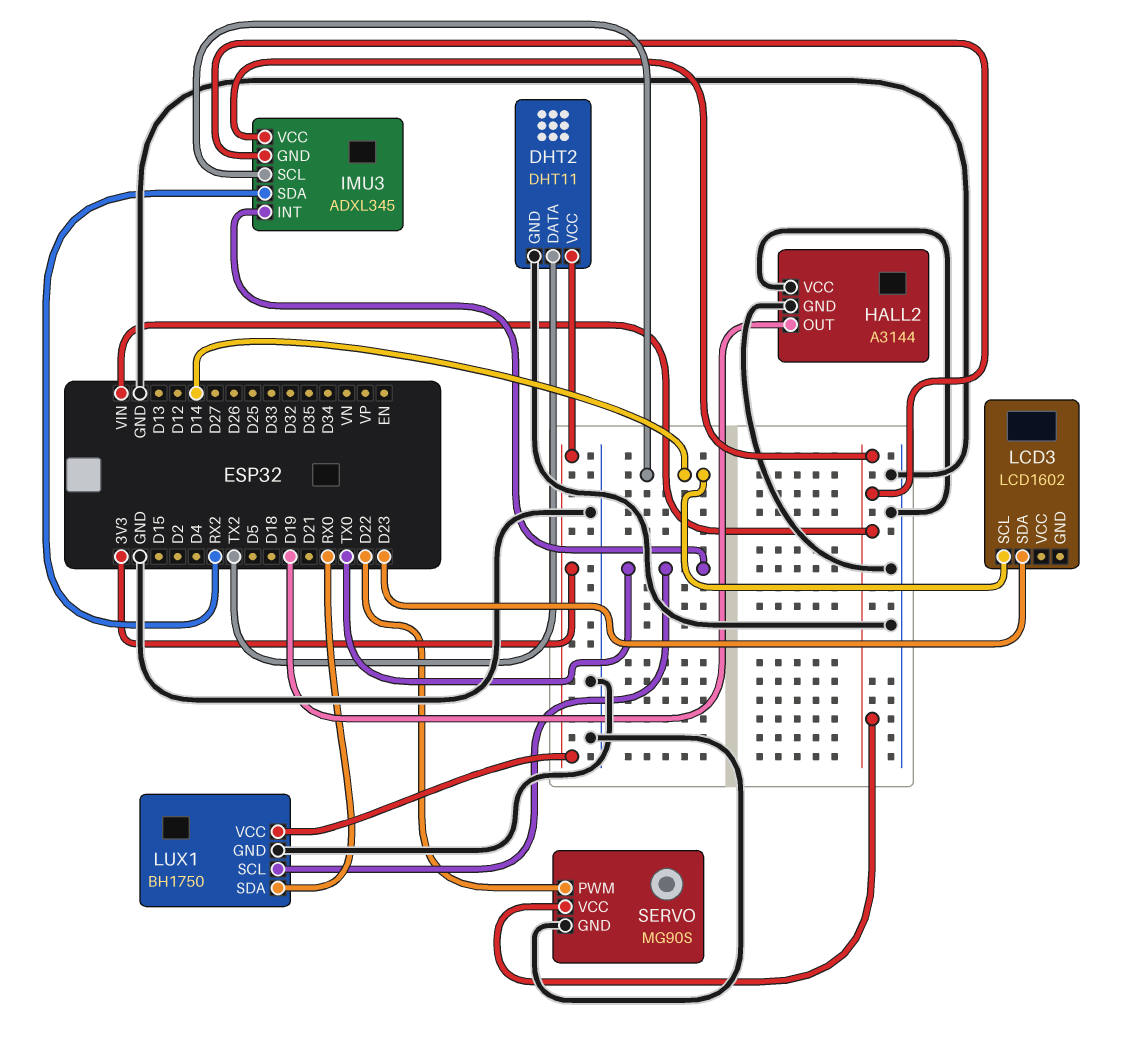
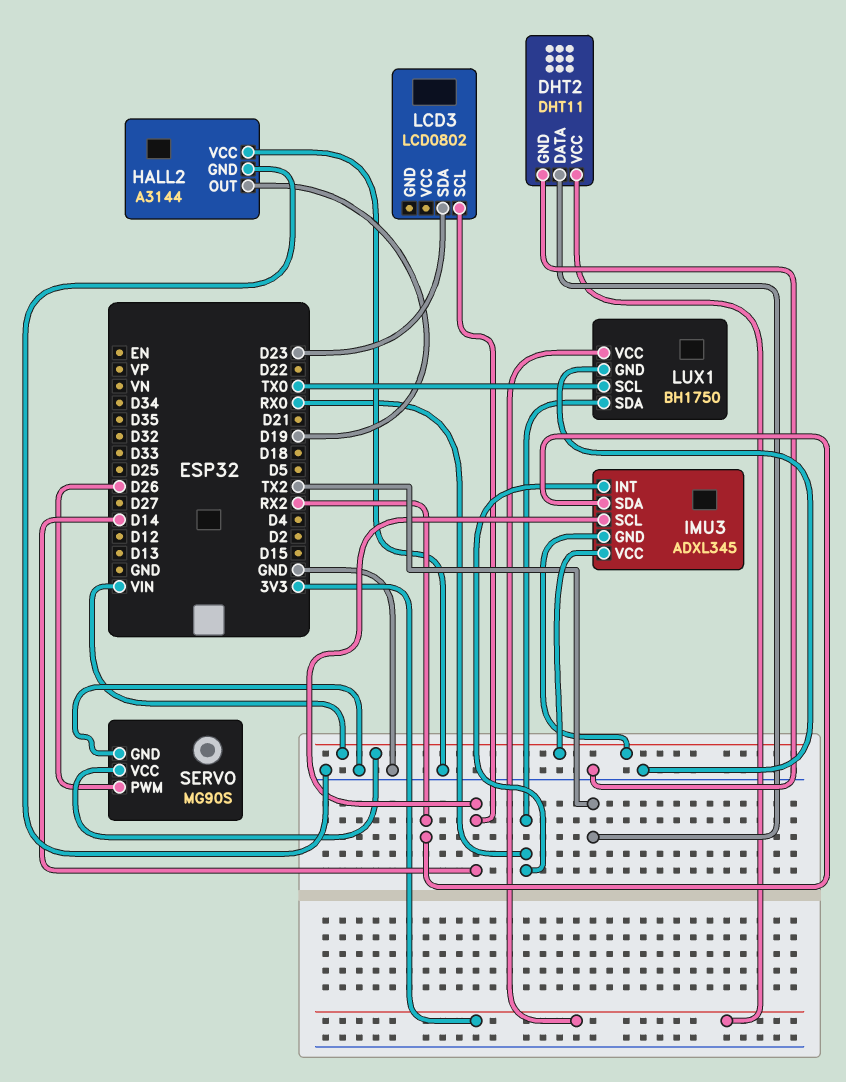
IMU3 pin INT: TX0 -> RX0
LCD3: LCD1602 -> LCD0802
SERVO pin PWM: D22 -> D26

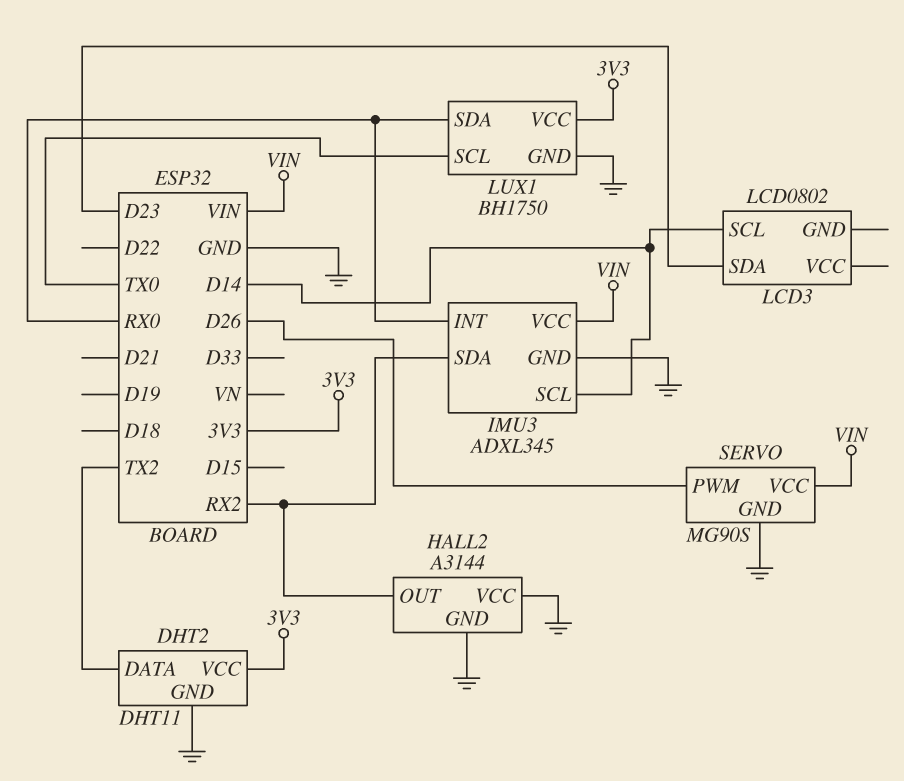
HALL2 pin OUT: D19 -> RX2
IMU3 pin GND: VIN -> GND

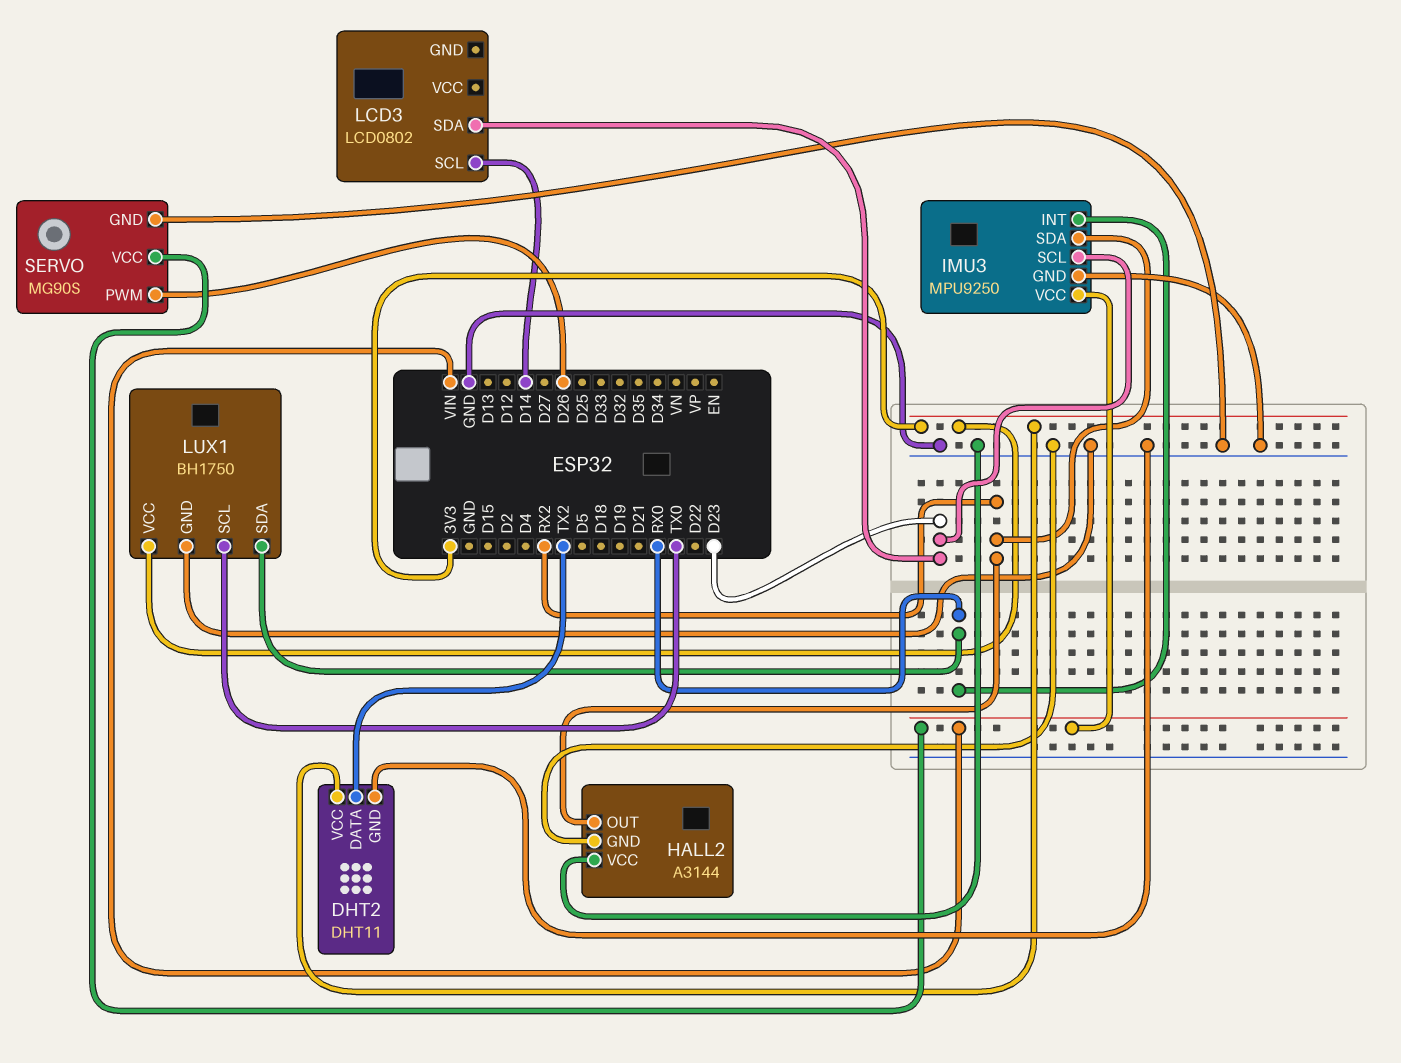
IMU3: ADXL345 -> MPU9250
IMU3 pin SCL: D14 -> D23

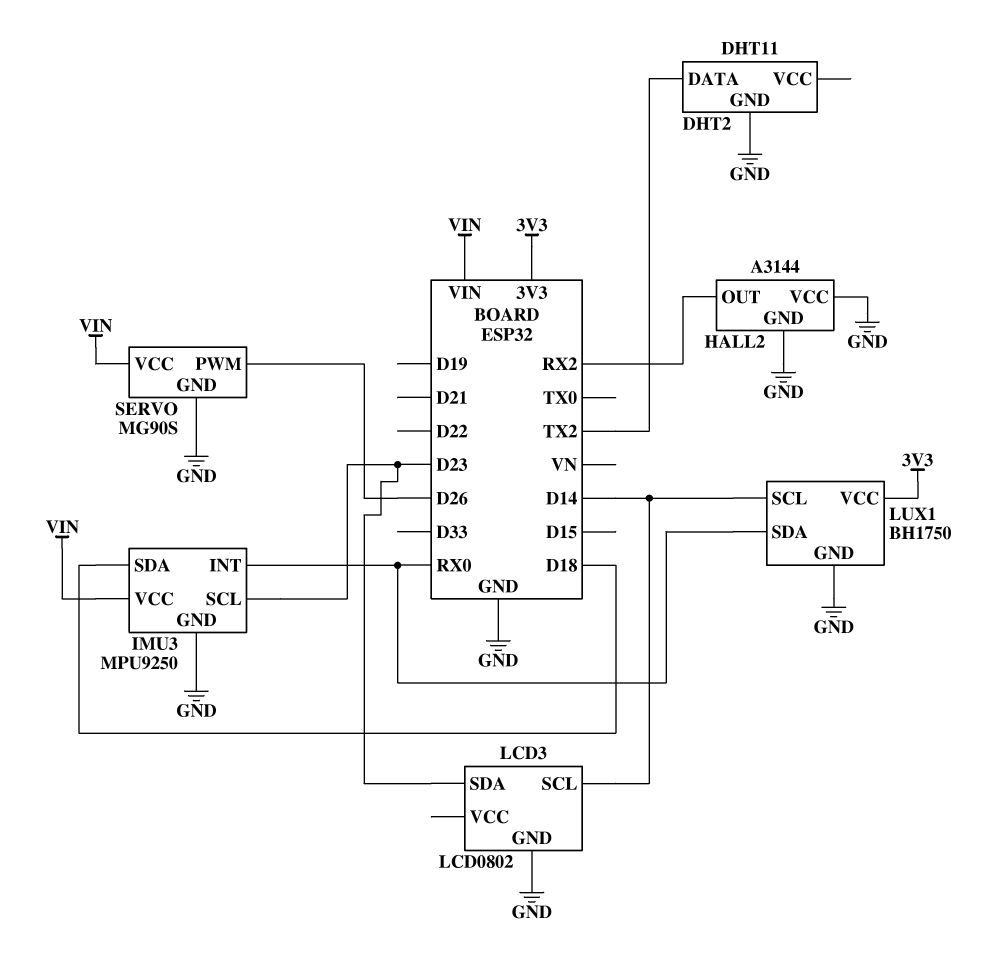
DHT2 pin VCC: 3V3 -> none
IMU3 pin SDA: RX2 -> D18
LCD3 pin GND: none -> GND
LUX1 pin SCL: TX0 -> D14

